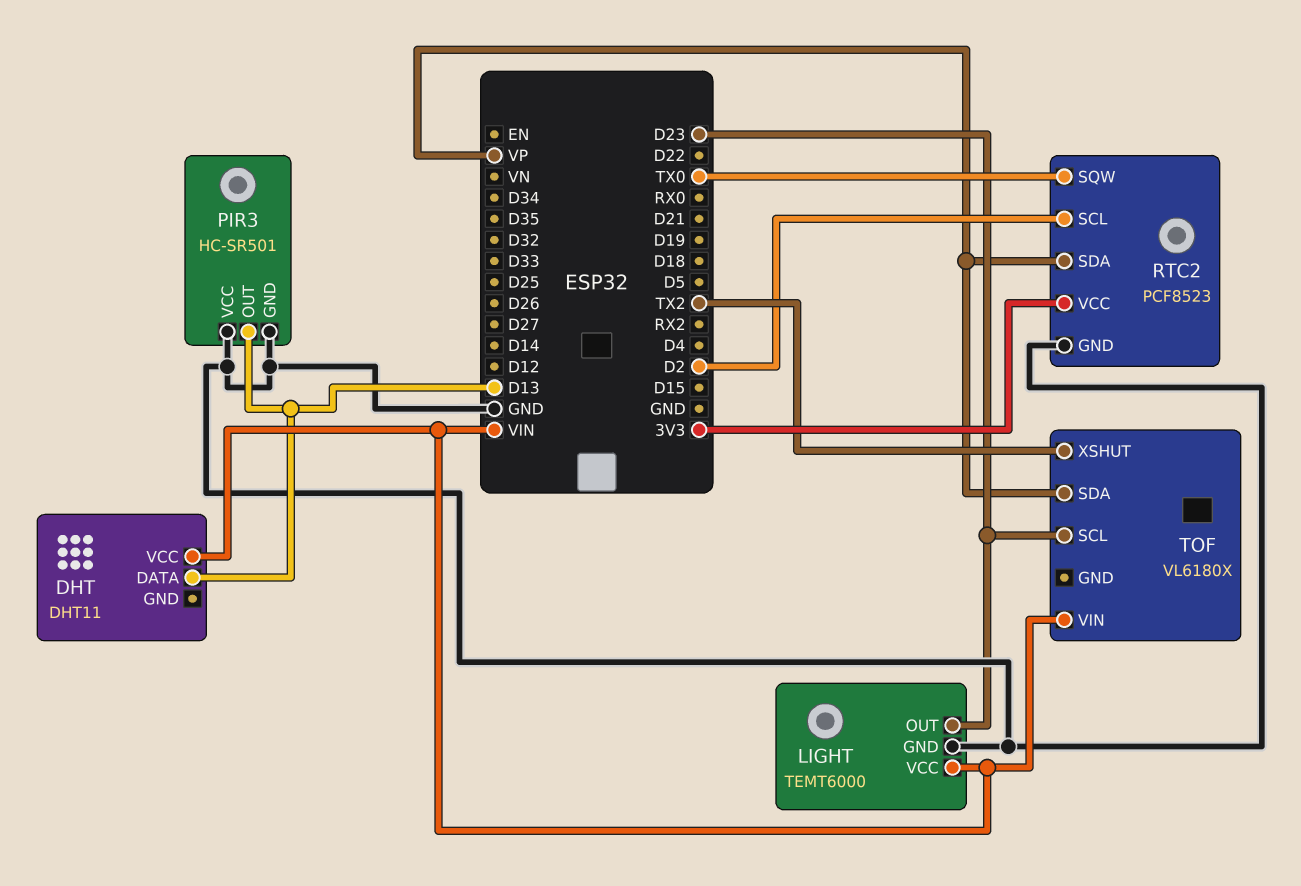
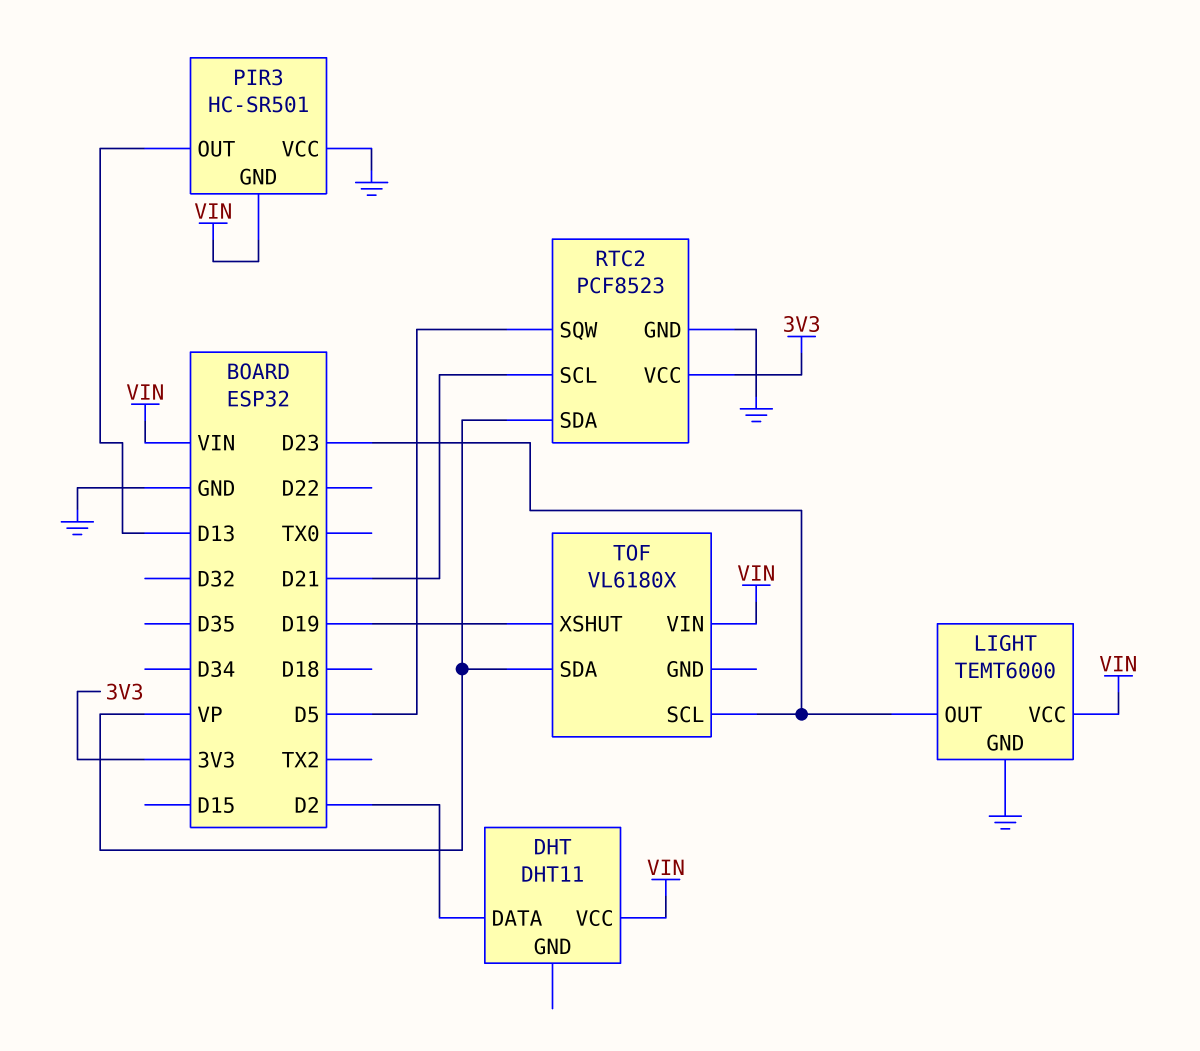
DHT pin DATA: D13 -> D2
PIR3 pin GND: GND -> VIN
RTC2 pin SCL: D2 -> D21
RTC2 pin SQW: TX0 -> D5
TOF pin XSHUT: TX2 -> D19

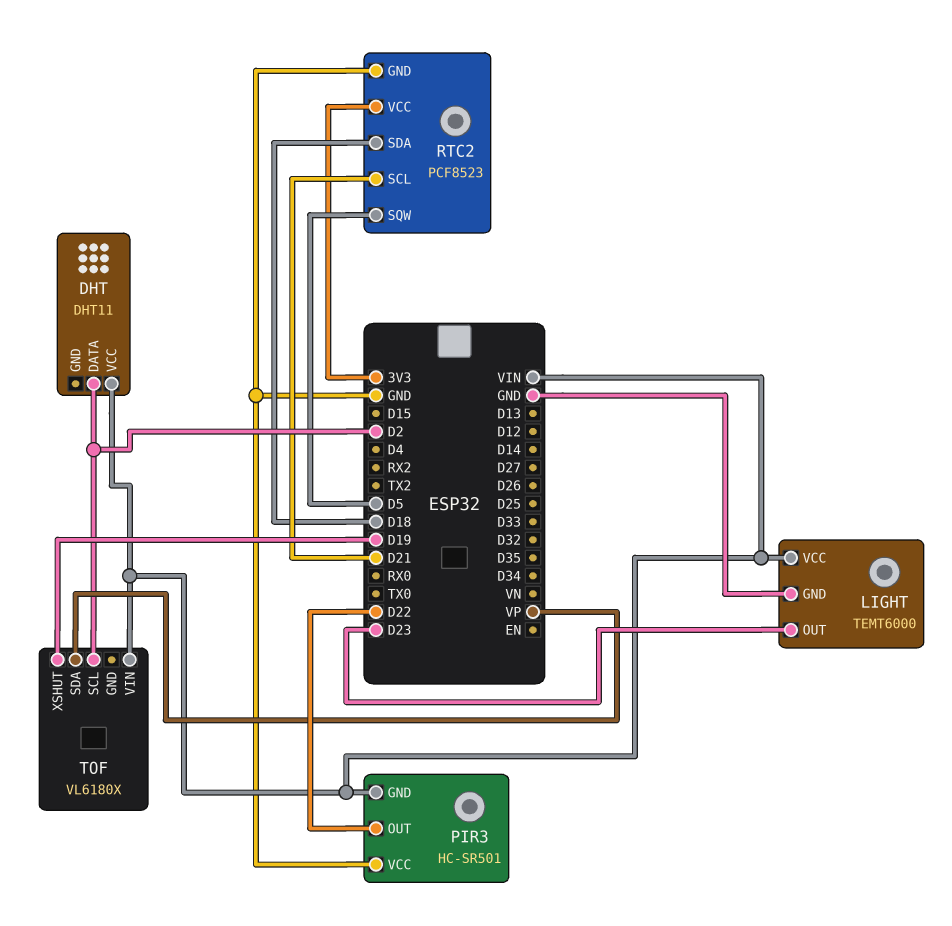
PIR3 pin OUT: D13 -> D22
RTC2 pin SDA: VP -> D18
TOF pin SCL: D23 -> D2

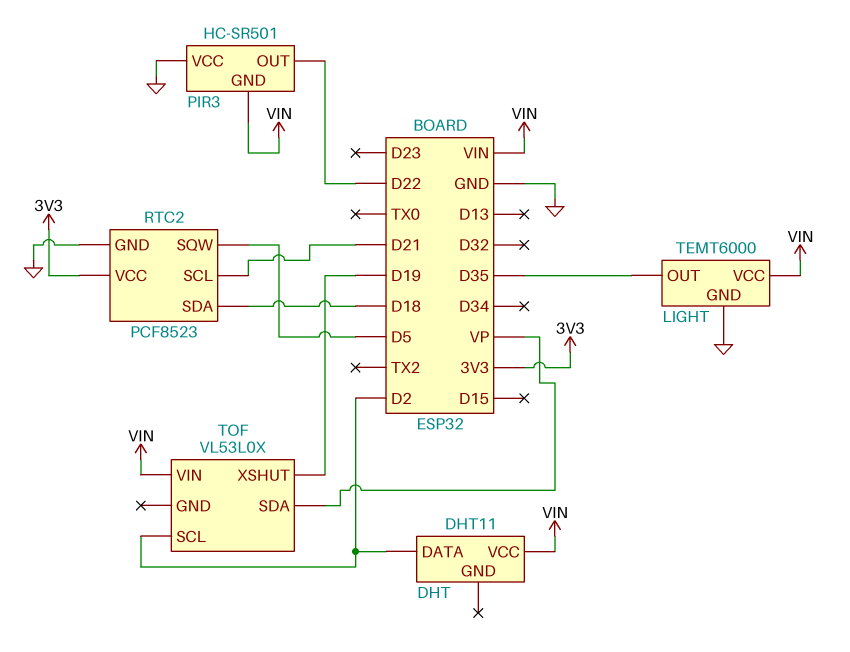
LIGHT pin OUT: D23 -> D35
TOF: VL6180X -> VL53L0X

